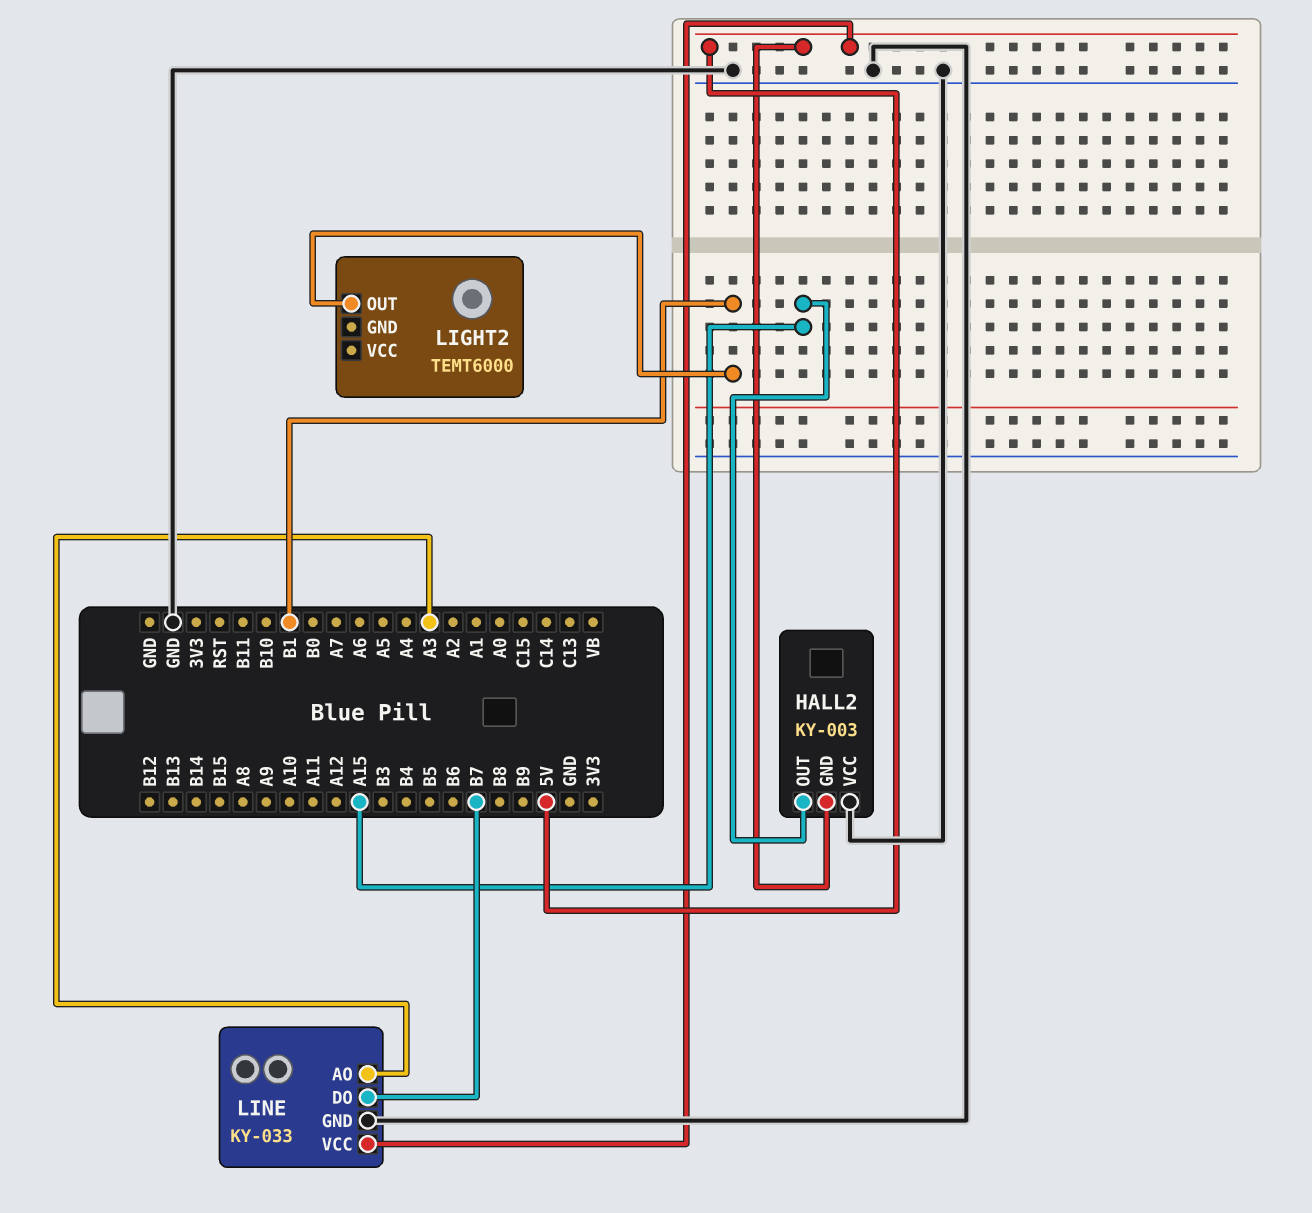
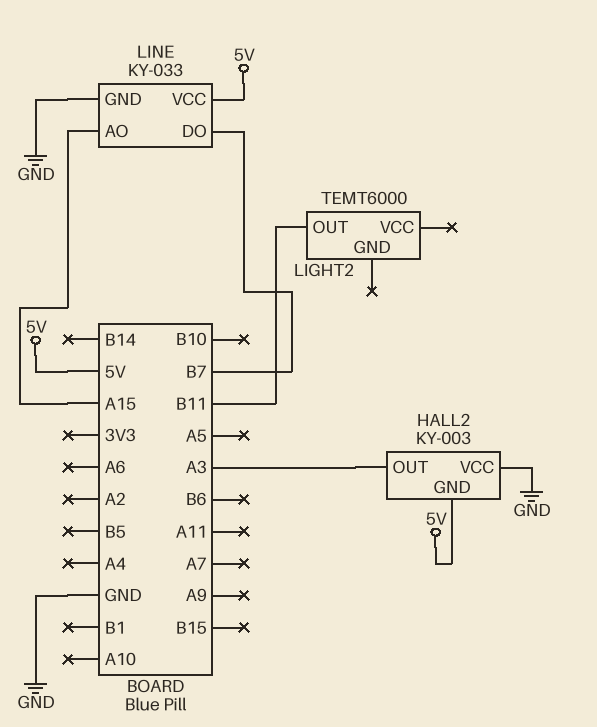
HALL2 pin OUT: A15 -> A3
LIGHT2 pin OUT: B1 -> B11
LINE pin AO: A3 -> A15

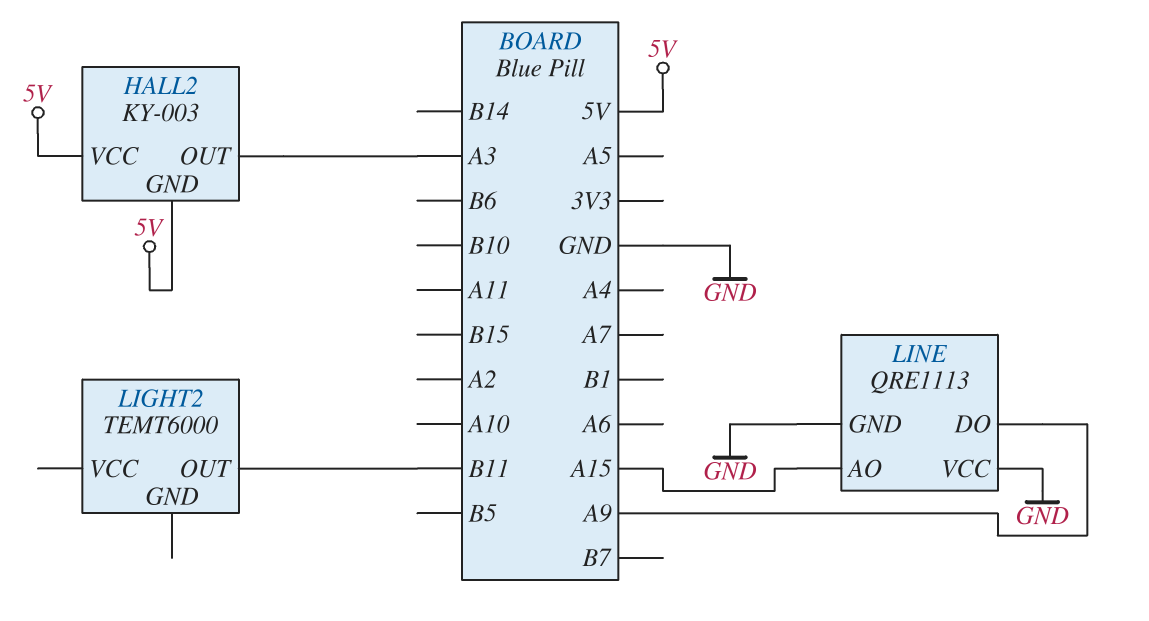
HALL2 pin VCC: GND -> 5V
LINE: KY-033 -> QRE1113
LINE pin DO: B7 -> A9
LINE pin VCC: 5V -> GND

